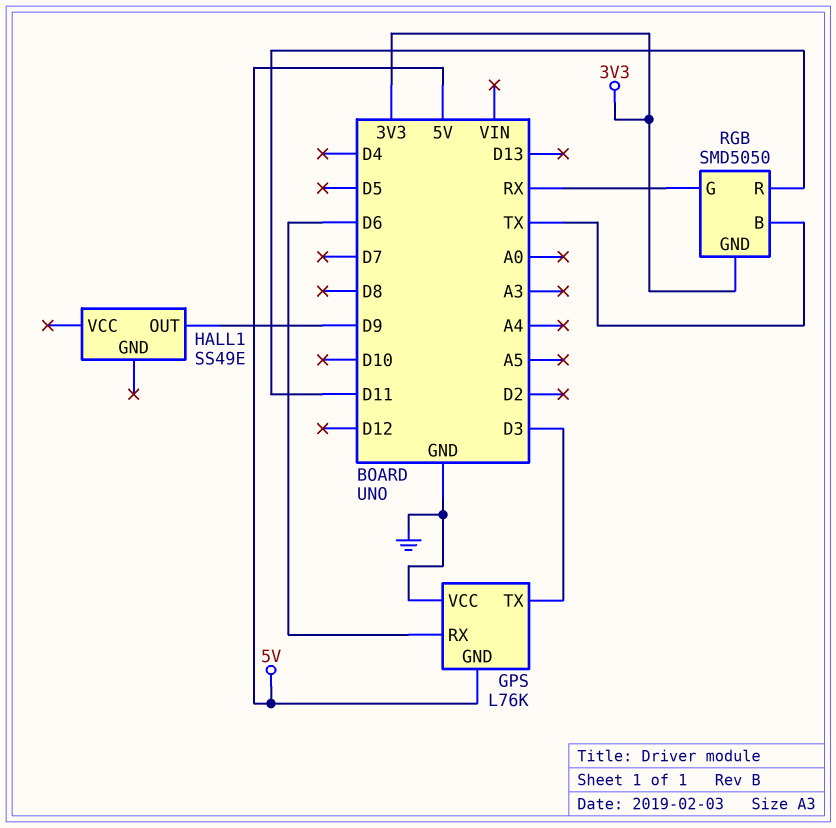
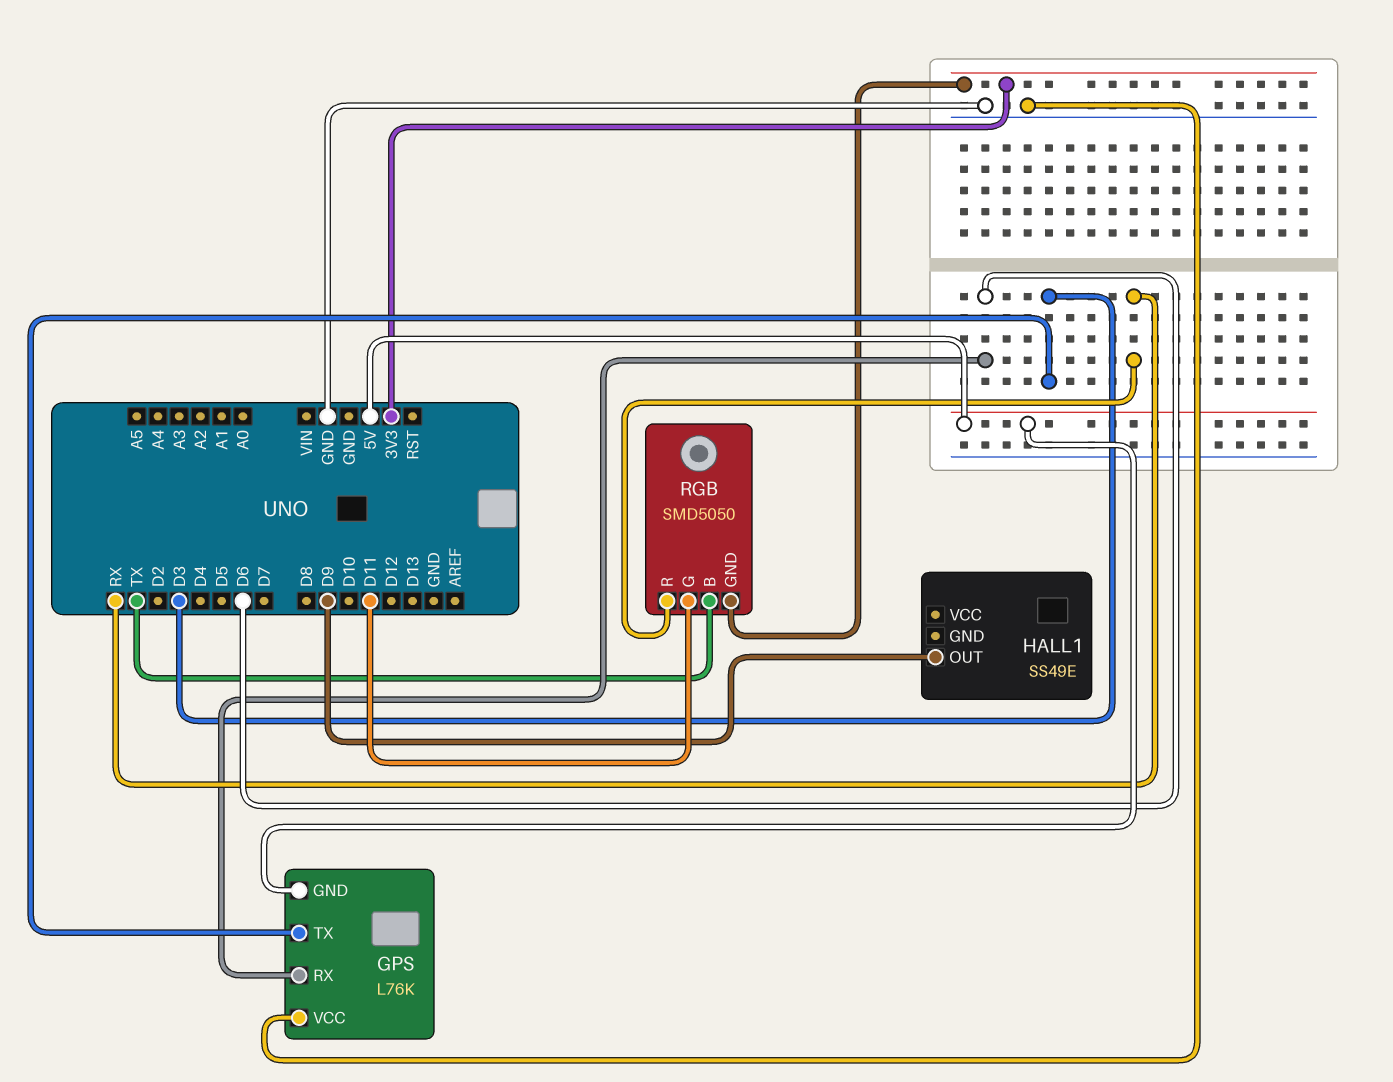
RGB pin G: RX -> D11
RGB pin R: D11 -> RX

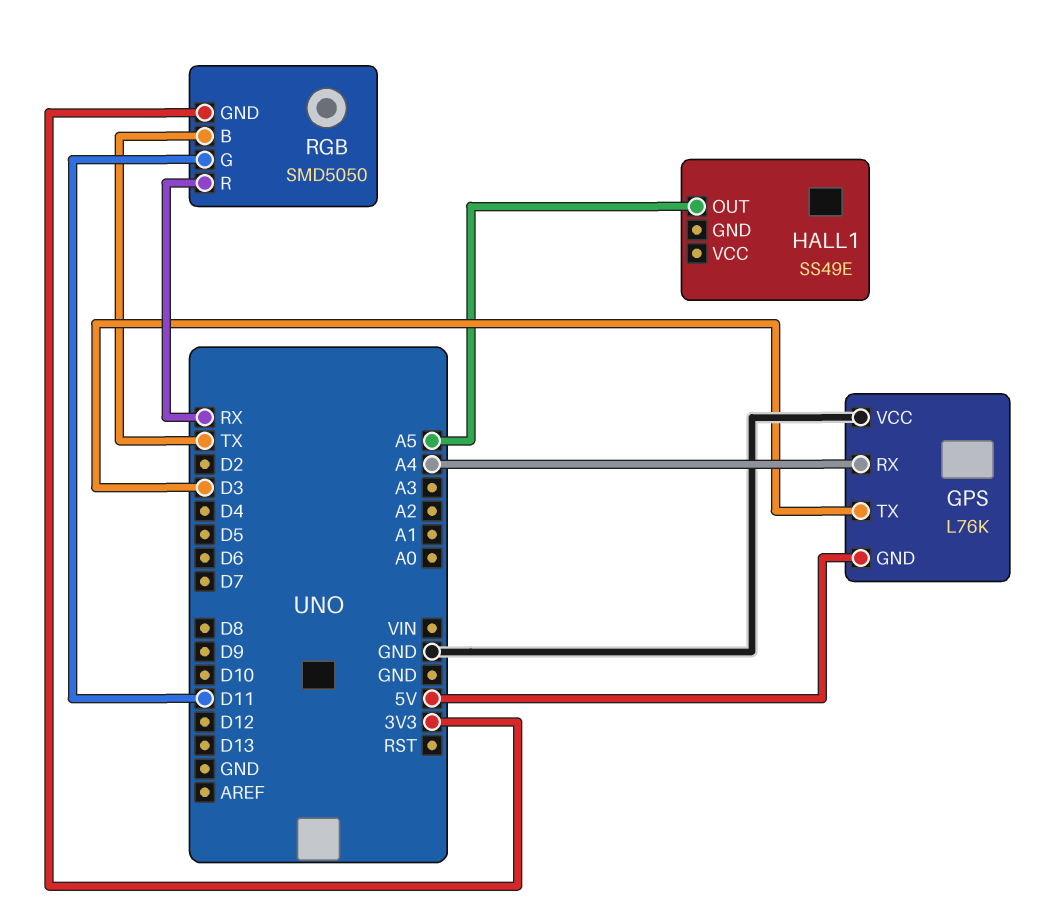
GPS pin RX: D6 -> A4
HALL1 pin OUT: D9 -> A5

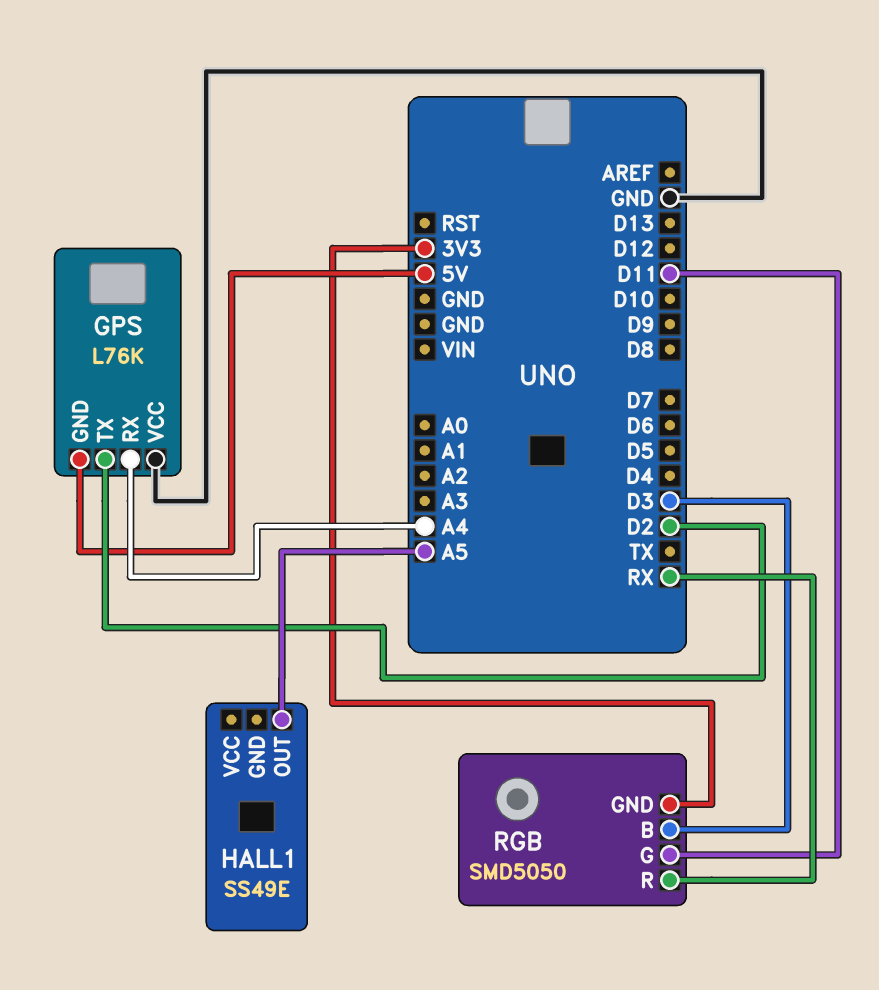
GPS pin TX: D3 -> D2
RGB pin B: TX -> D3

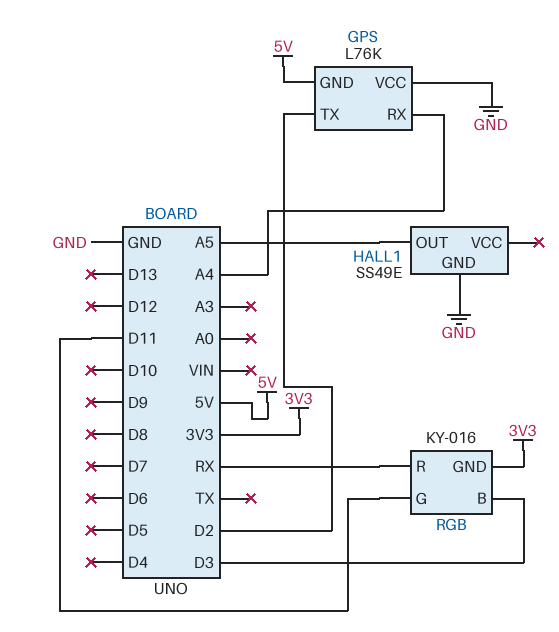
HALL1 pin GND: none -> GND
RGB: SMD5050 -> KY-016

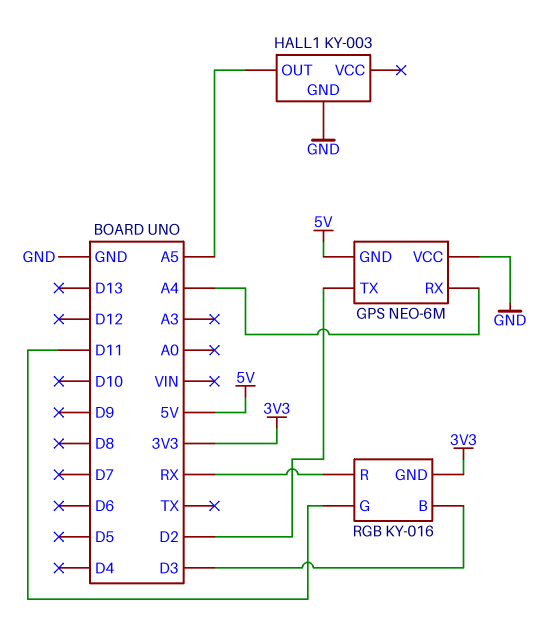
GPS: L76K -> NEO-6M
HALL1: SS49E -> KY-003

